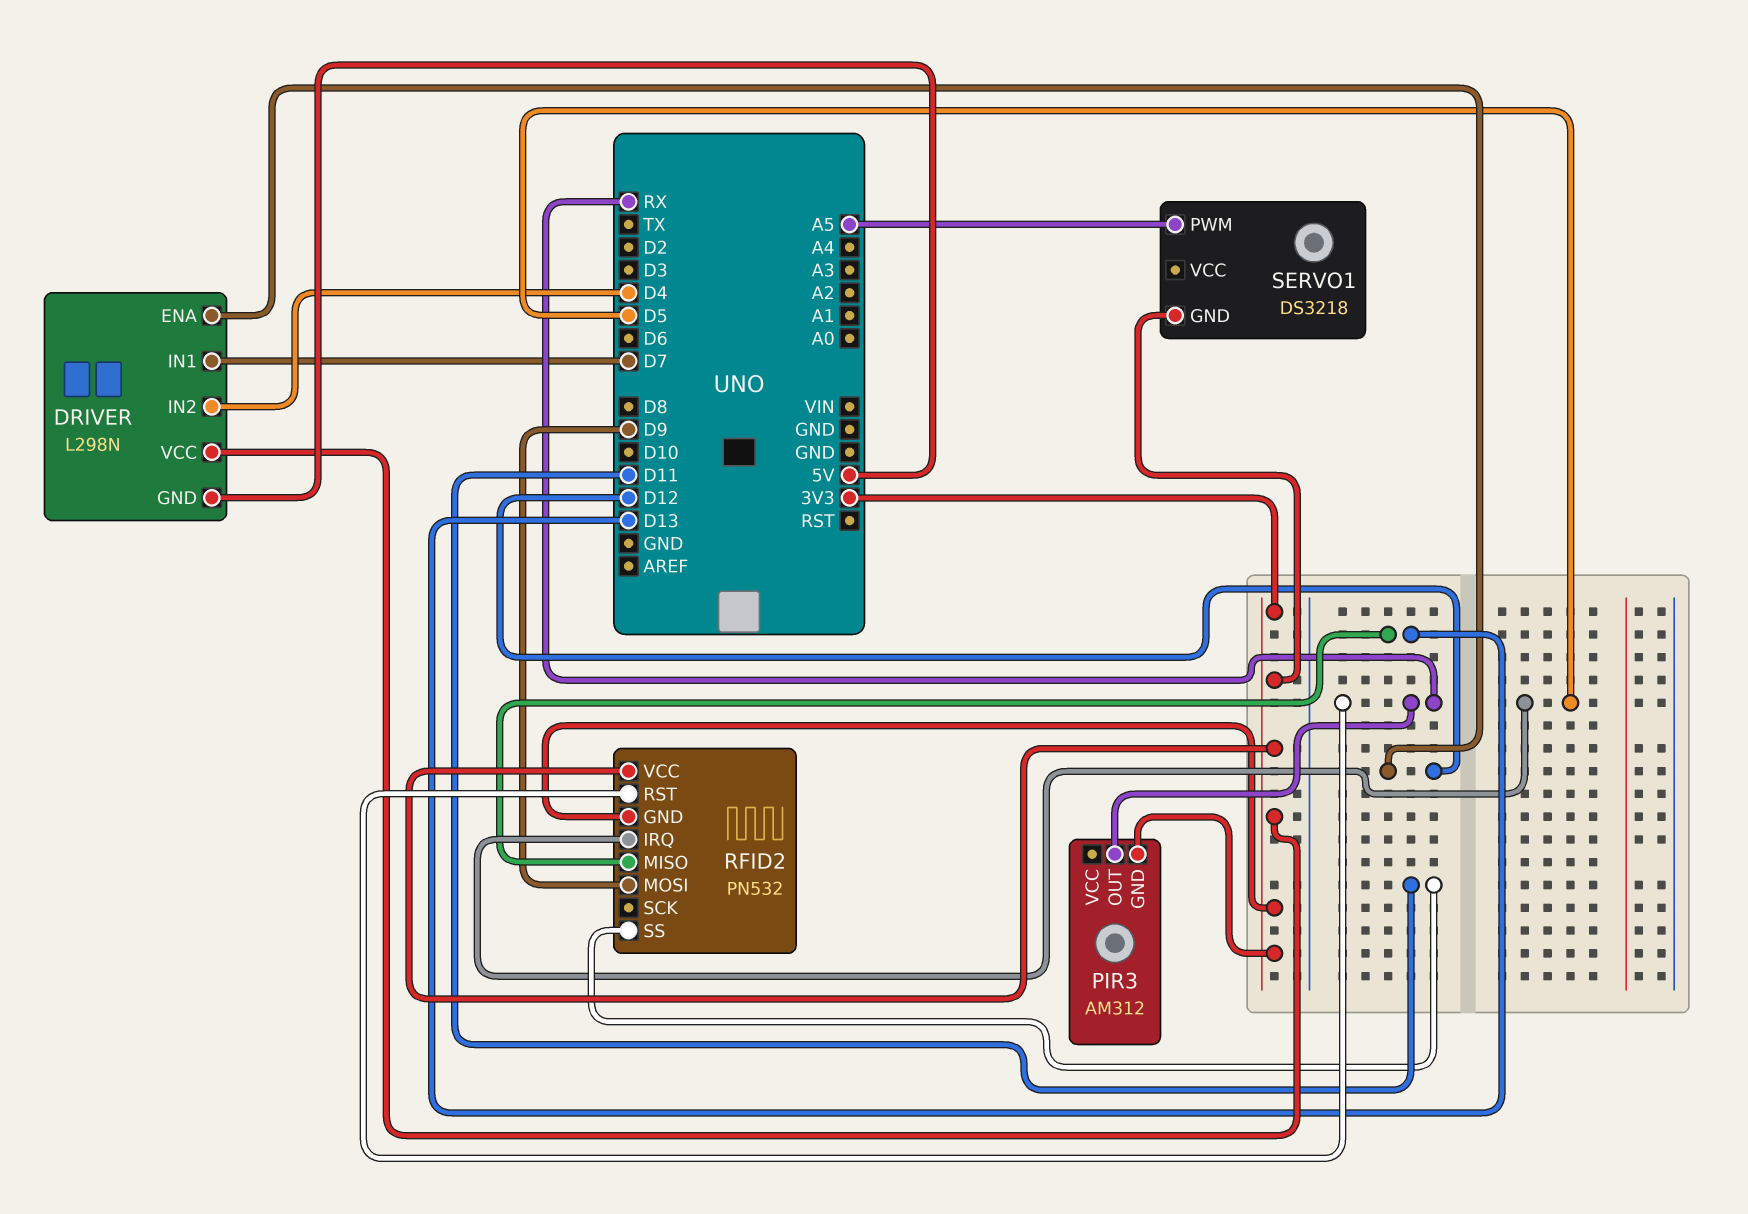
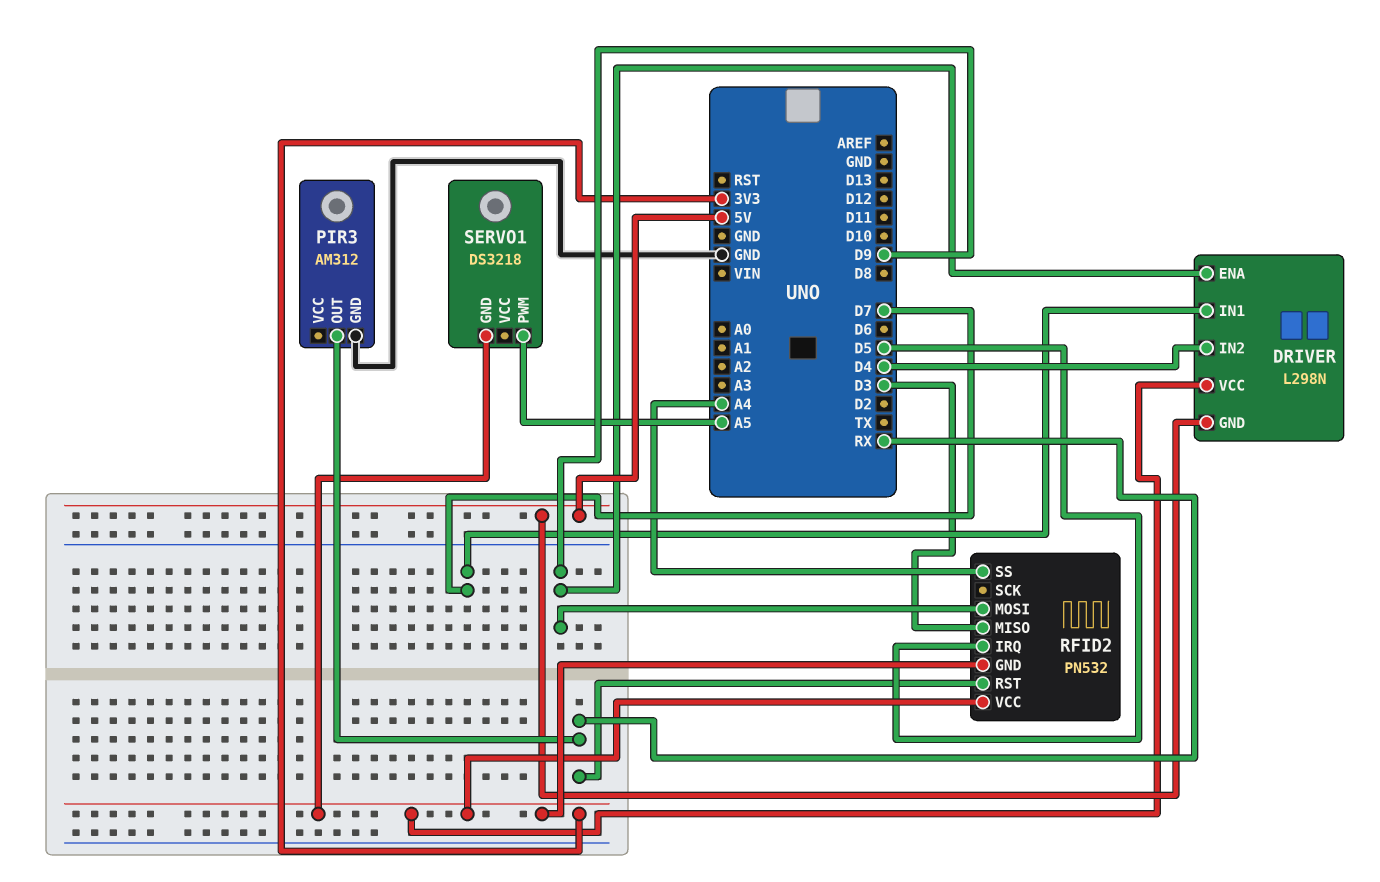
DRIVER pin ENA: D12 -> D9
PIR3 pin GND: 3V3 -> GND
RFID2 pin MISO: D13 -> D3
RFID2 pin SS: D11 -> A4

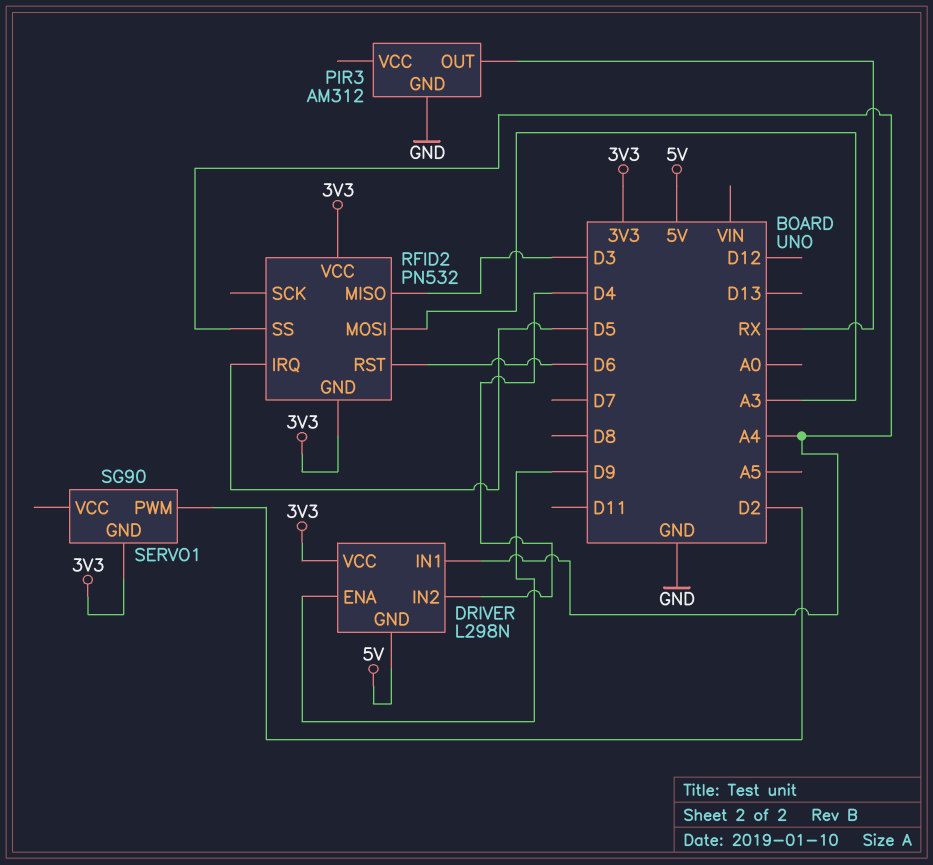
DRIVER pin IN1: D7 -> A4
RFID2 pin MOSI: D9 -> A3
RFID2 pin RST: RX -> D6
SERVO1: DS3218 -> SG90
SERVO1 pin PWM: A5 -> D2

